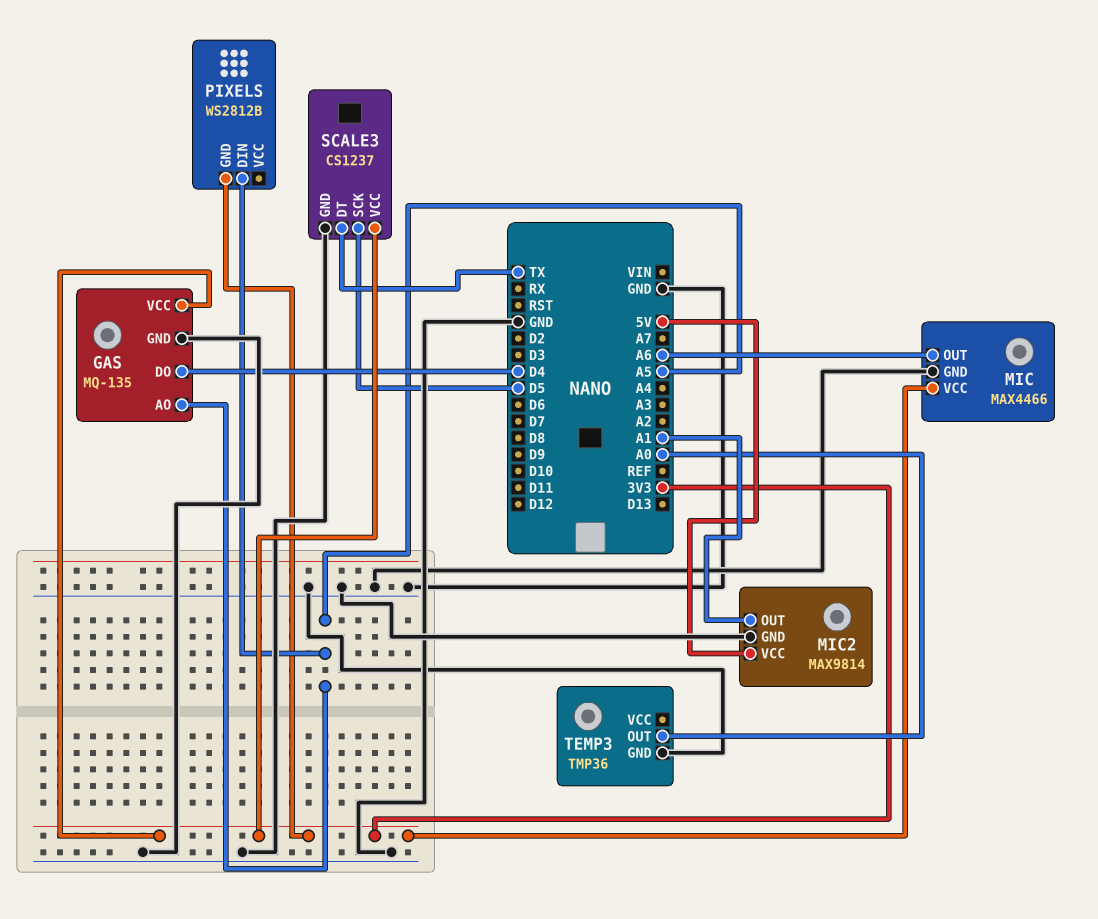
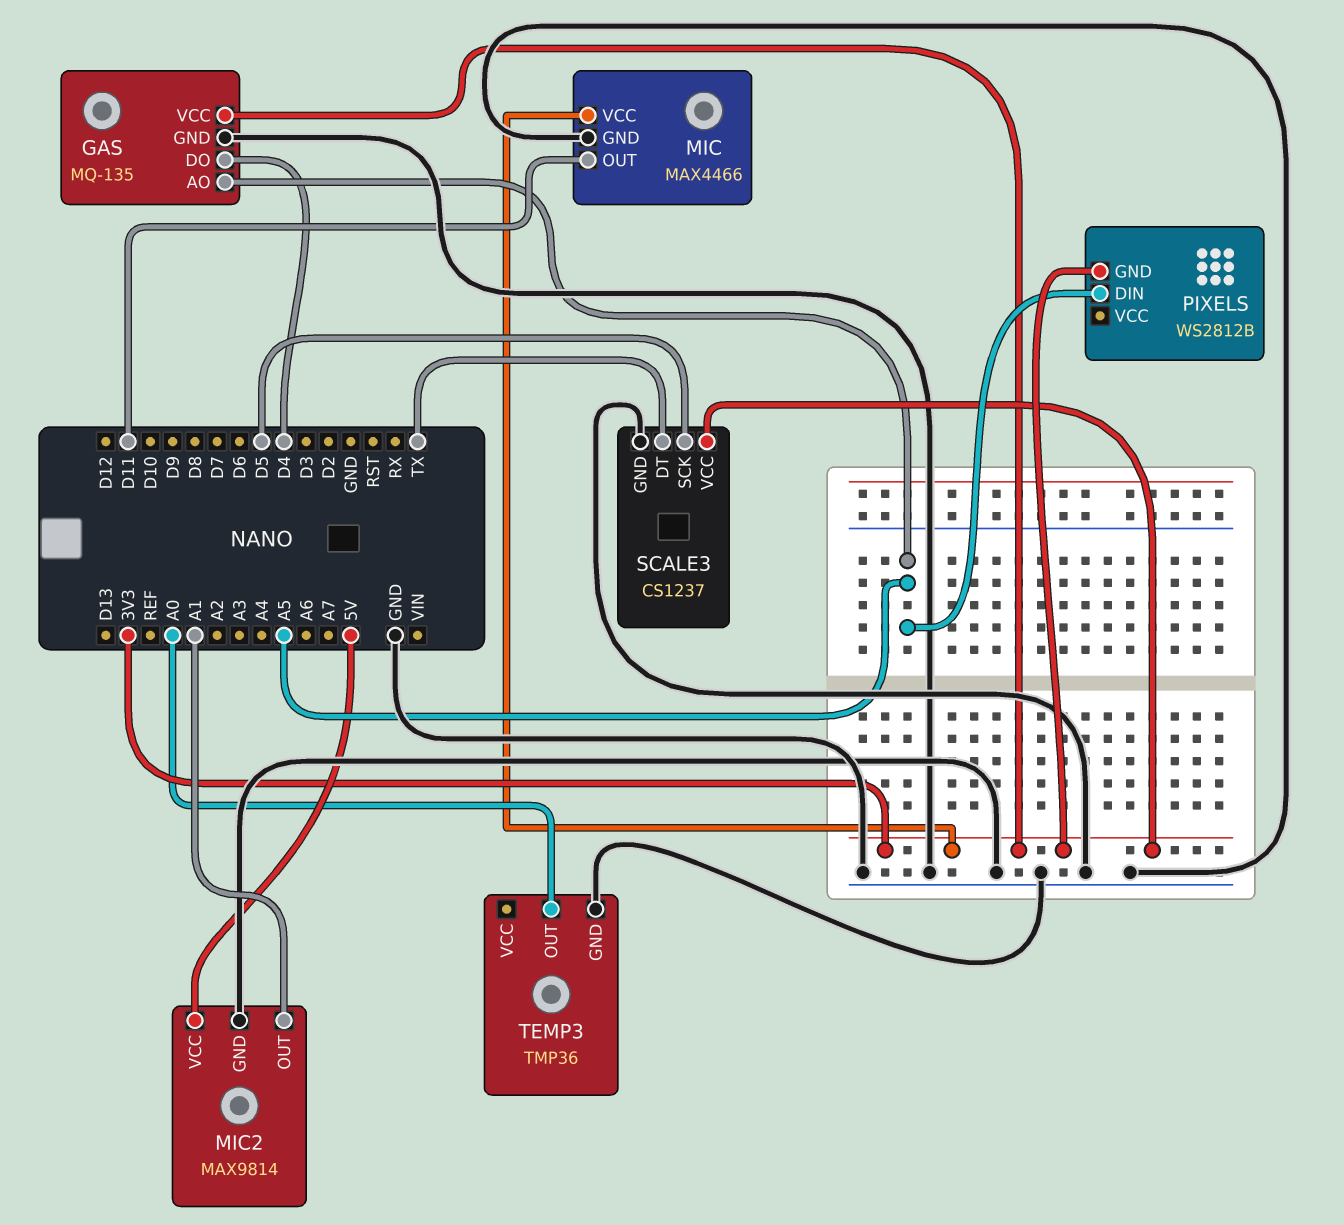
MIC pin OUT: A6 -> D11

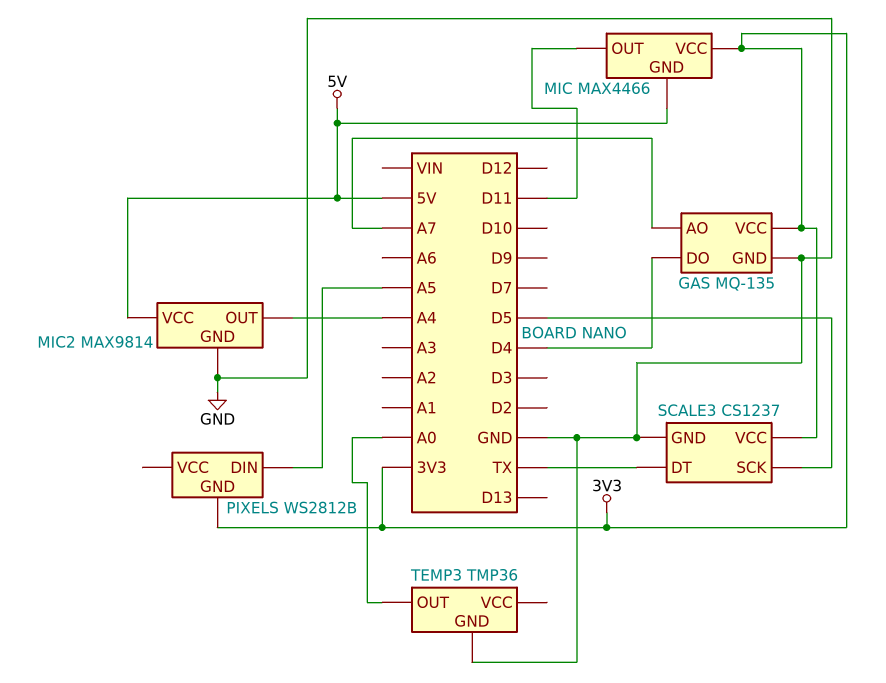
GAS pin AO: A5 -> A7
MIC pin GND: GND -> 5V
MIC2 pin OUT: A1 -> A4

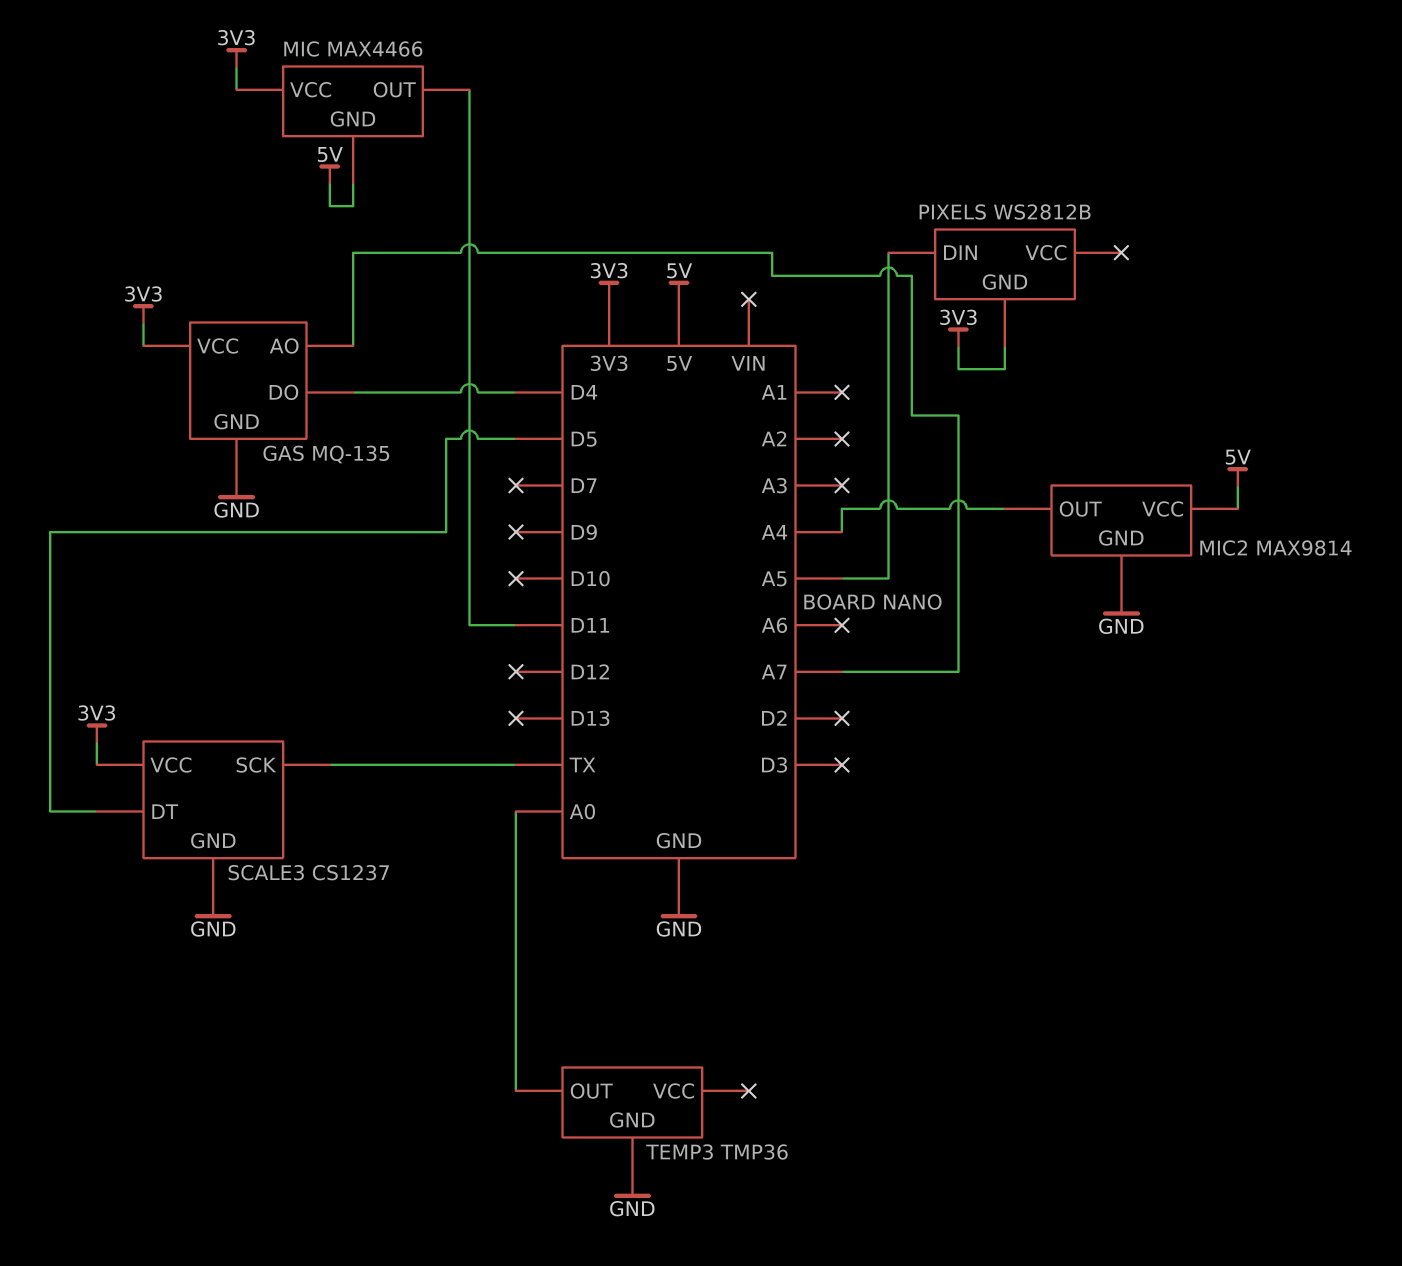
SCALE3 pin DT: TX -> D5
SCALE3 pin SCK: D5 -> TX

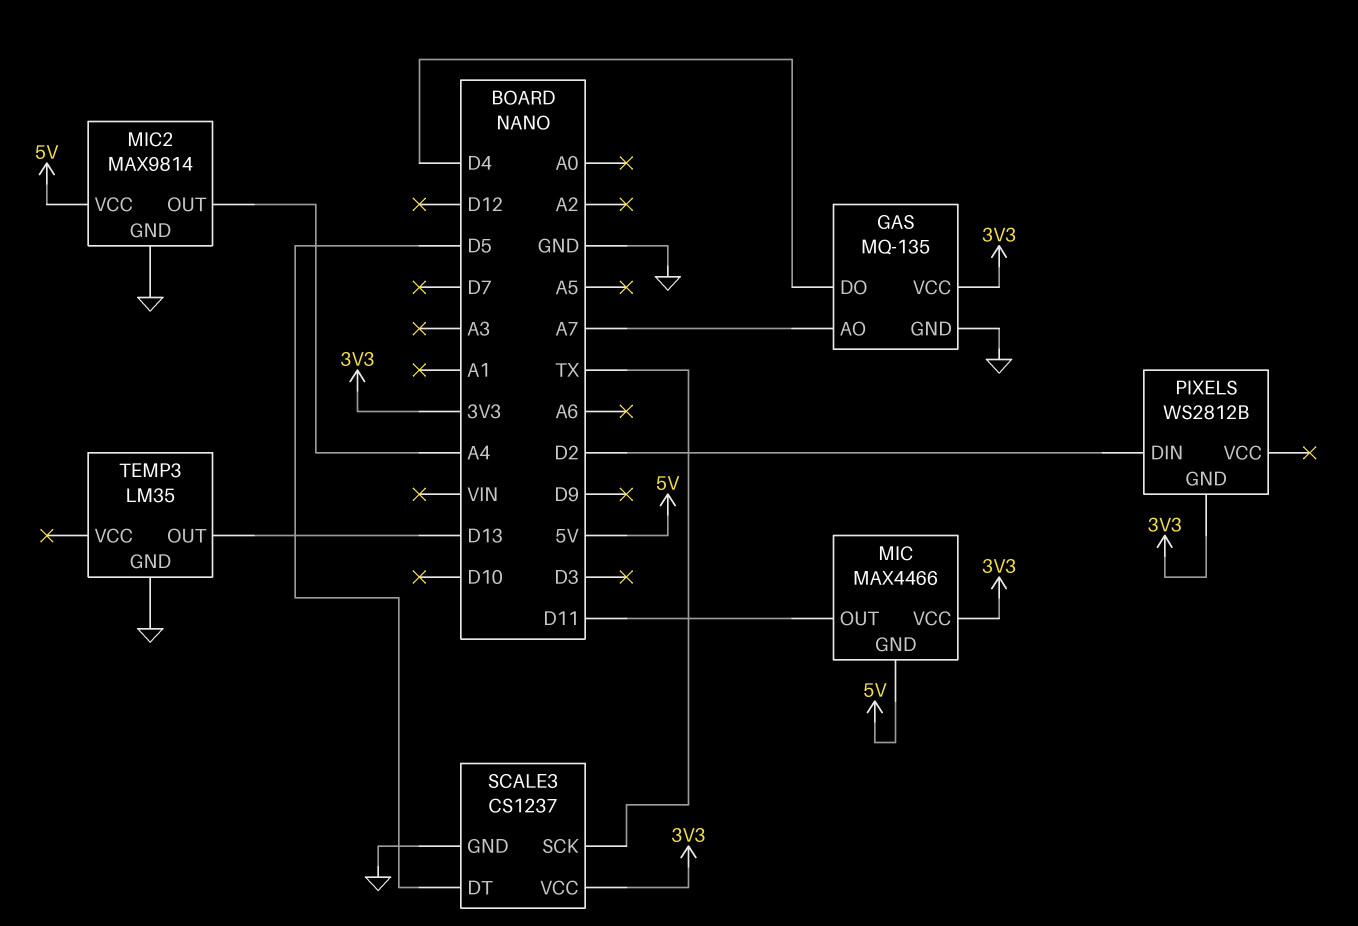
PIXELS pin DIN: A5 -> D2
TEMP3: TMP36 -> LM35
TEMP3 pin OUT: A0 -> D13

